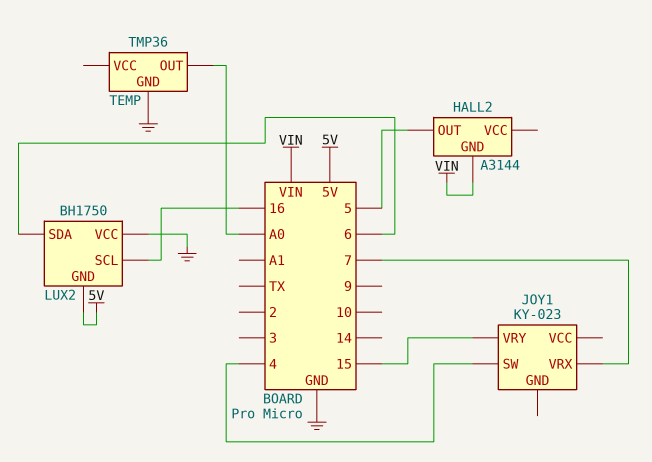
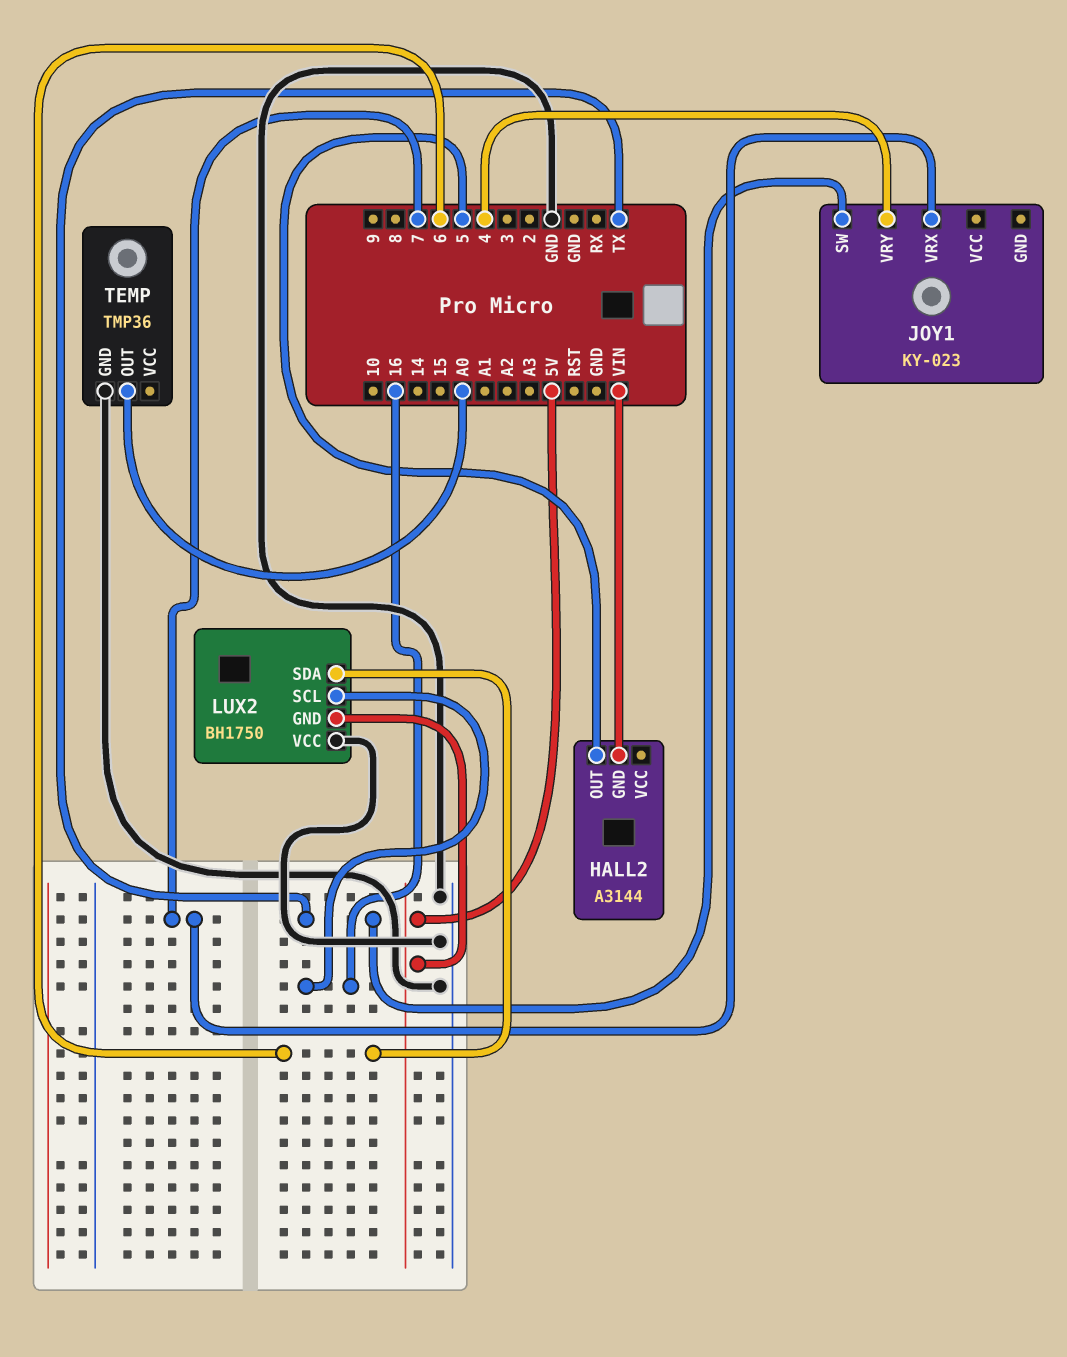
JOY1 pin SW: 4 -> TX
JOY1 pin VRY: 15 -> 4

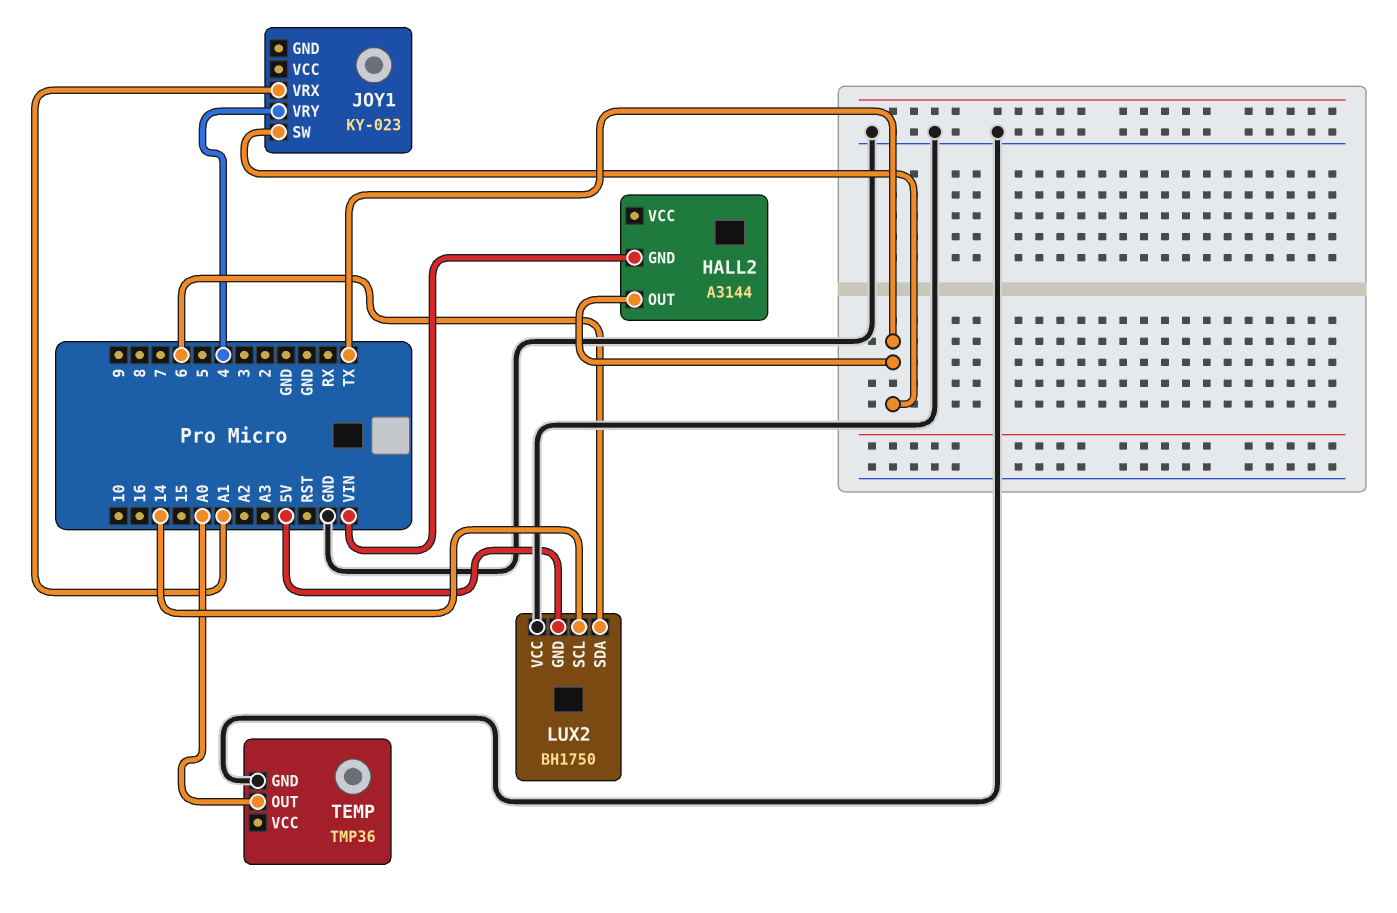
HALL2 pin OUT: 5 -> TX
JOY1 pin VRX: 7 -> A1
LUX2 pin SCL: 16 -> 14

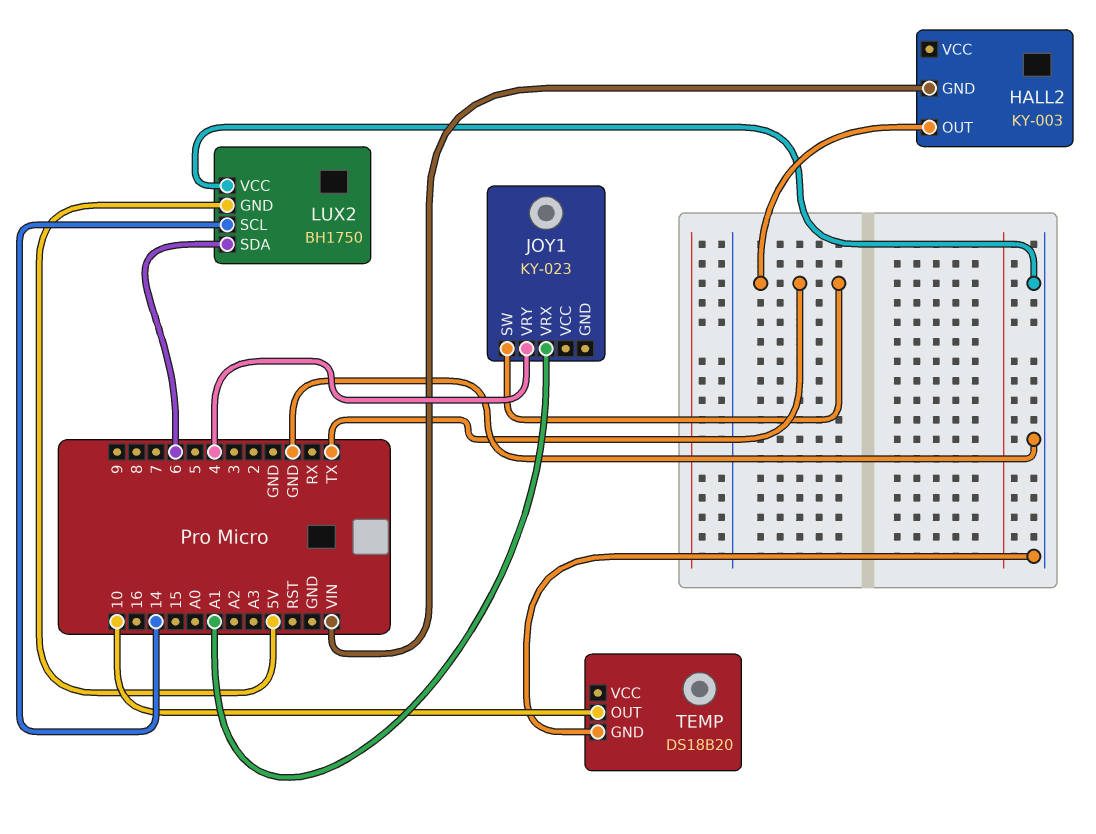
HALL2: A3144 -> KY-003
TEMP: TMP36 -> DS18B20
TEMP pin OUT: A0 -> 10

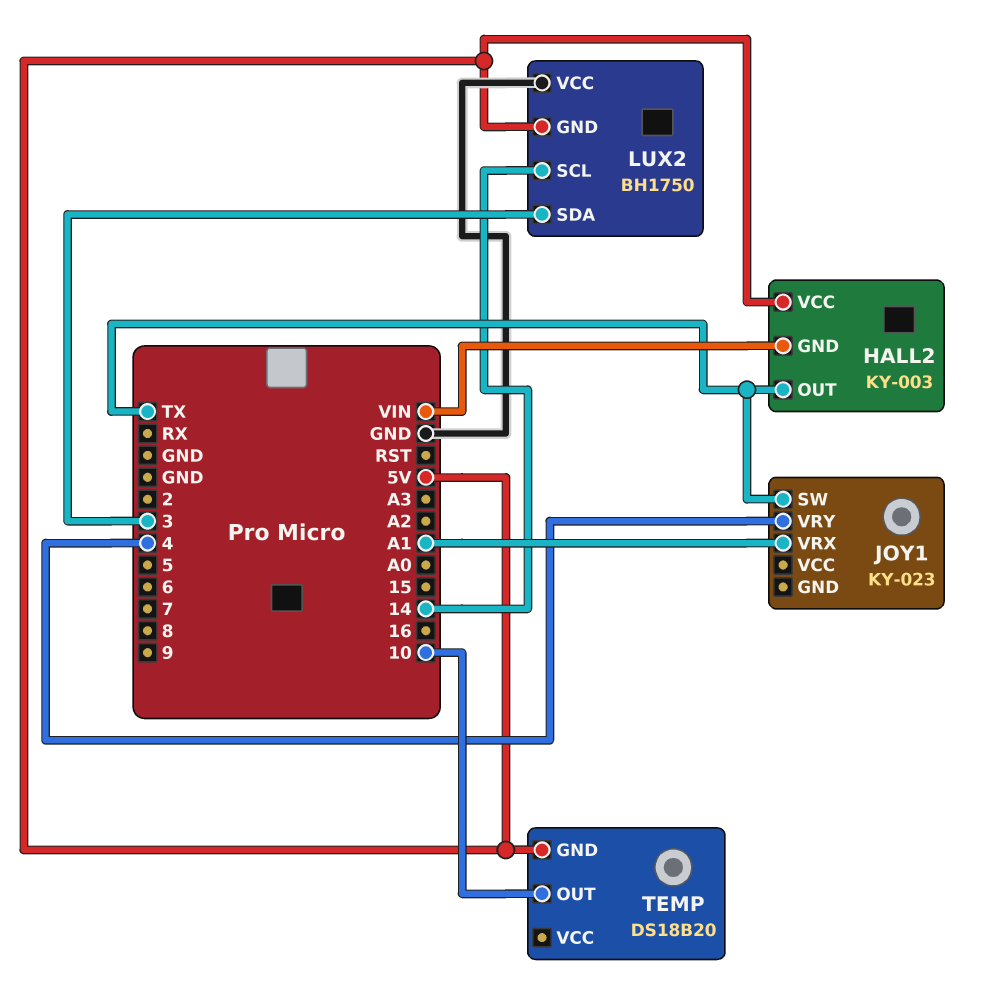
HALL2 pin VCC: none -> 5V
LUX2 pin SDA: 6 -> 3
TEMP pin GND: GND -> 5V

